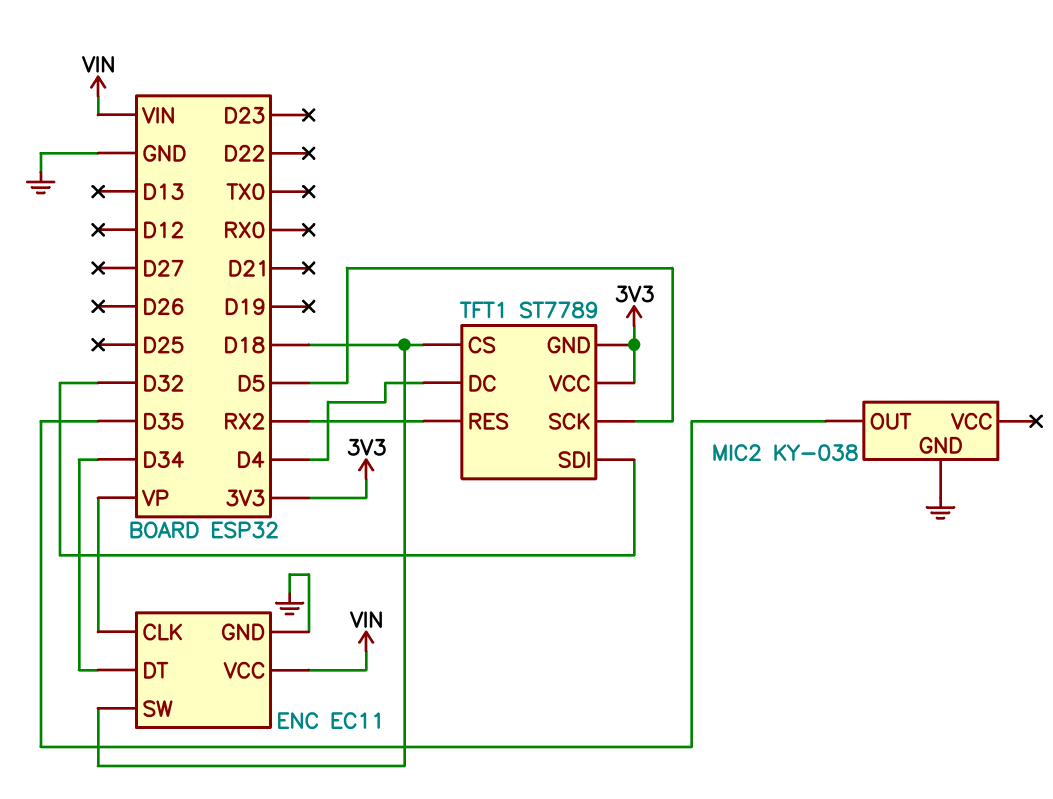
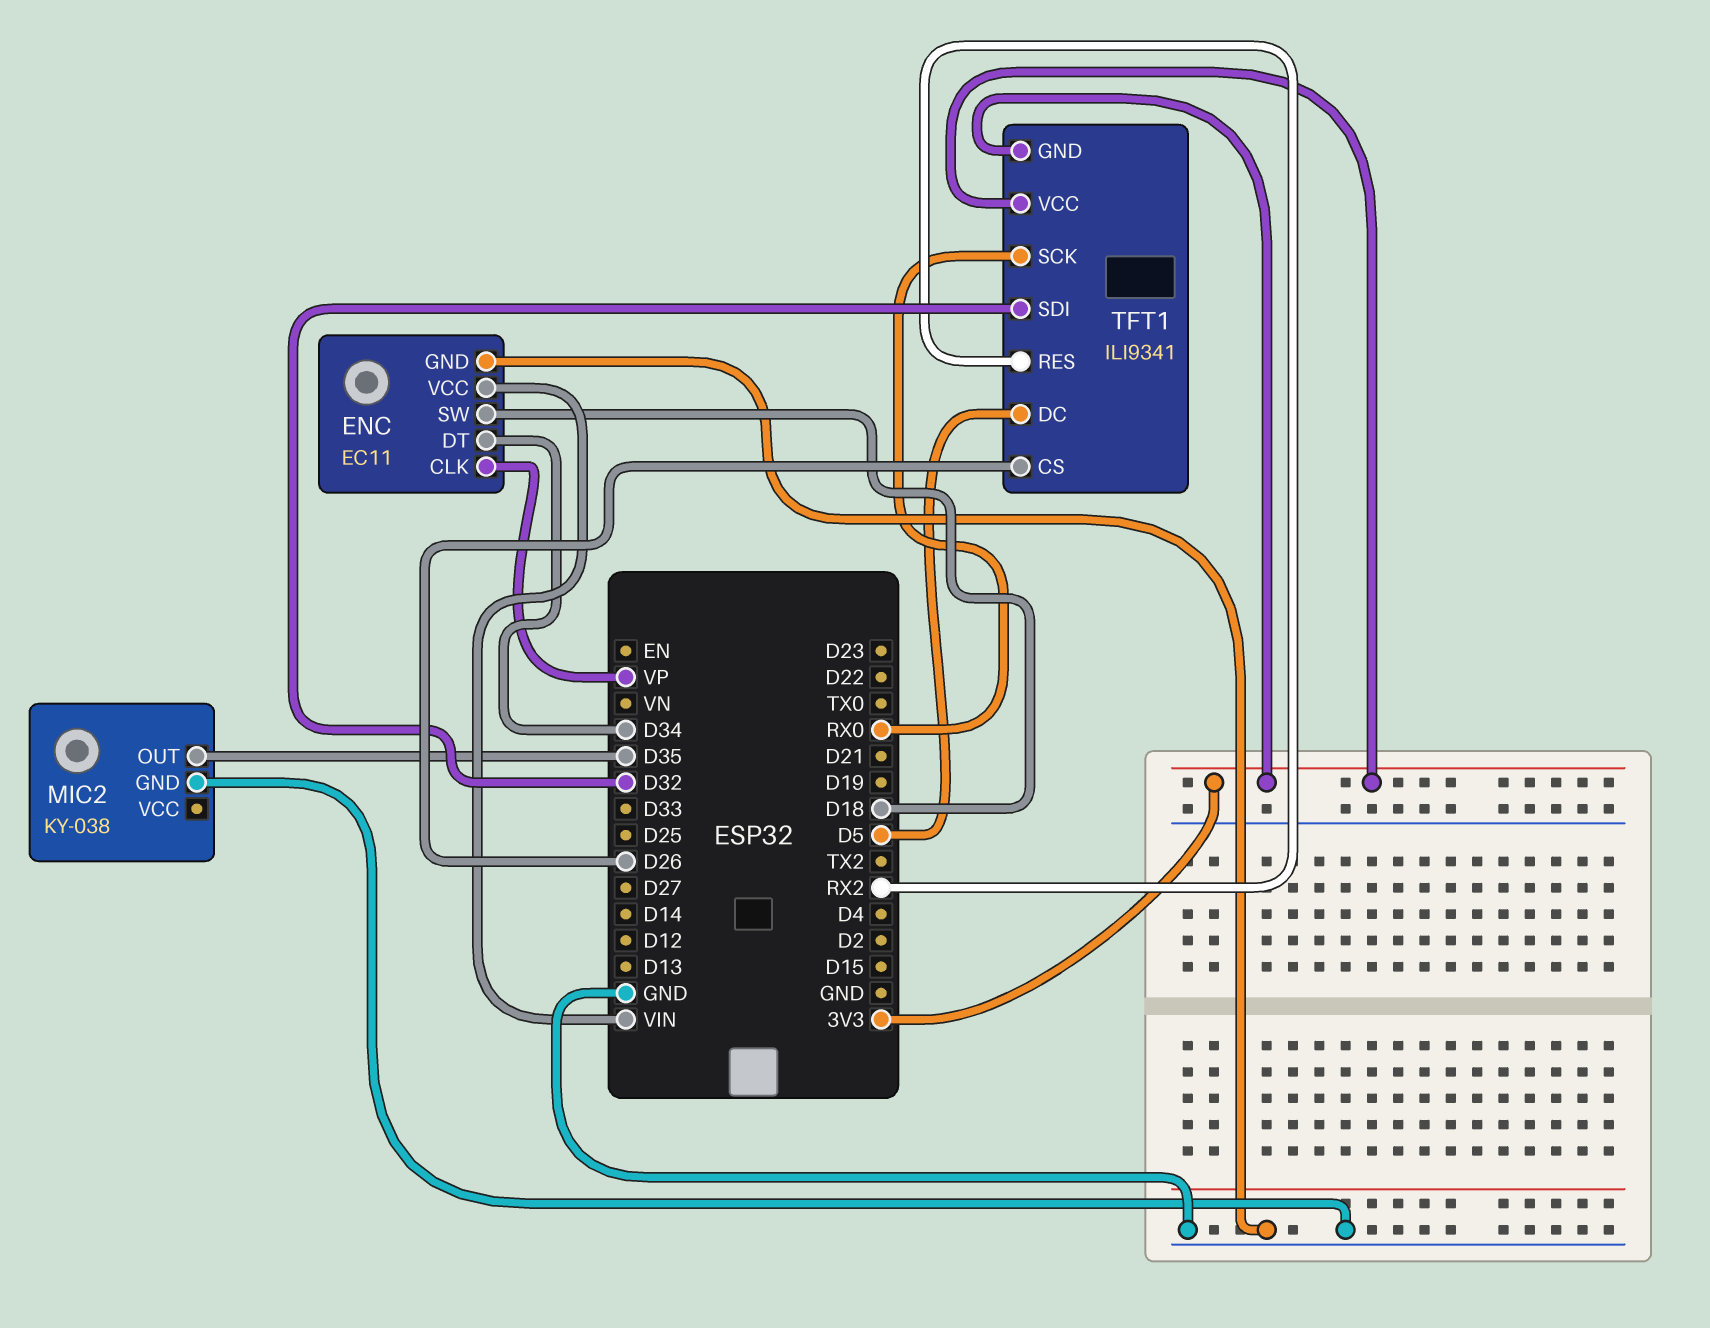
TFT1: ST7789 -> ILI9341
TFT1 pin CS: D18 -> D26
TFT1 pin DC: D4 -> D5
TFT1 pin SCK: D5 -> RX0

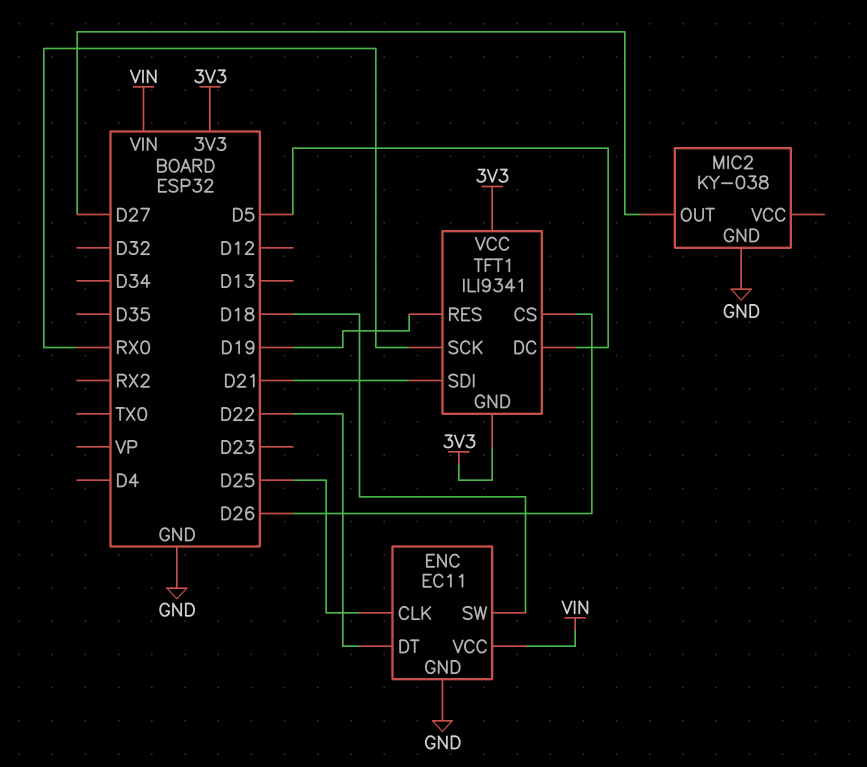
ENC pin CLK: VP -> D25
ENC pin DT: D34 -> D22
MIC2 pin OUT: D35 -> D27
TFT1 pin RES: RX2 -> D19
TFT1 pin SDI: D32 -> D21

